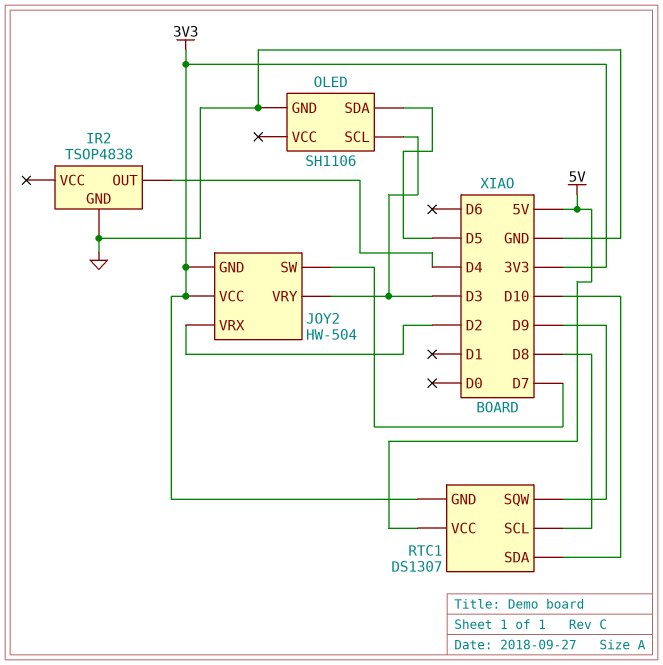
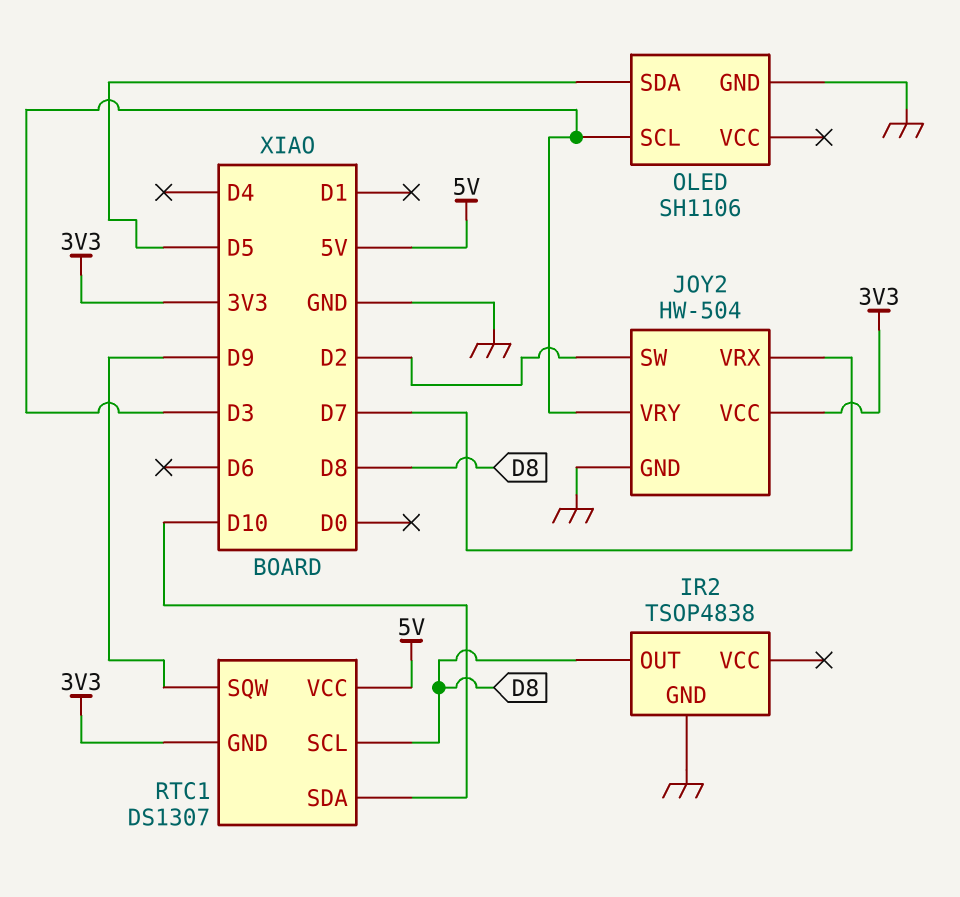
IR2 pin OUT: D4 -> D8
JOY2 pin GND: 3V3 -> GND
JOY2 pin SW: D7 -> D2
JOY2 pin VRX: D2 -> D7

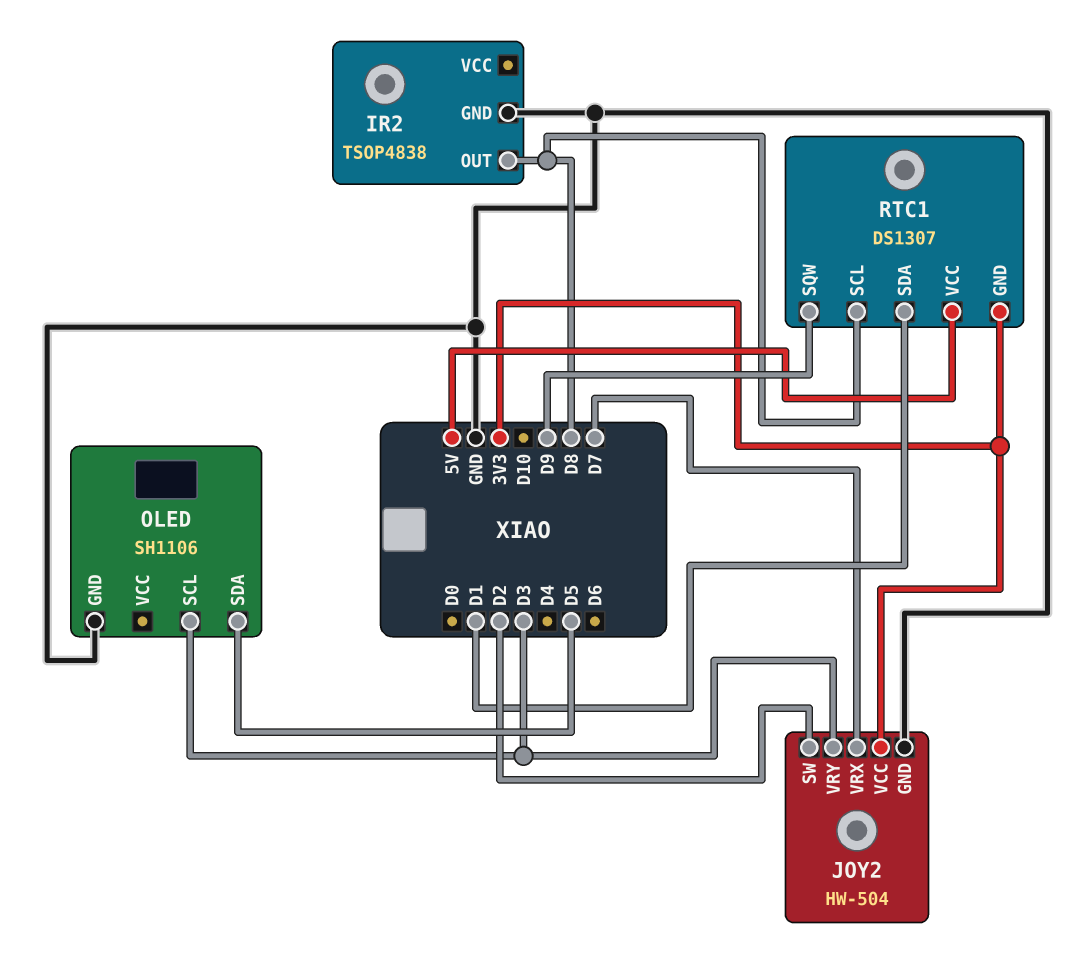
RTC1 pin SDA: D10 -> D1

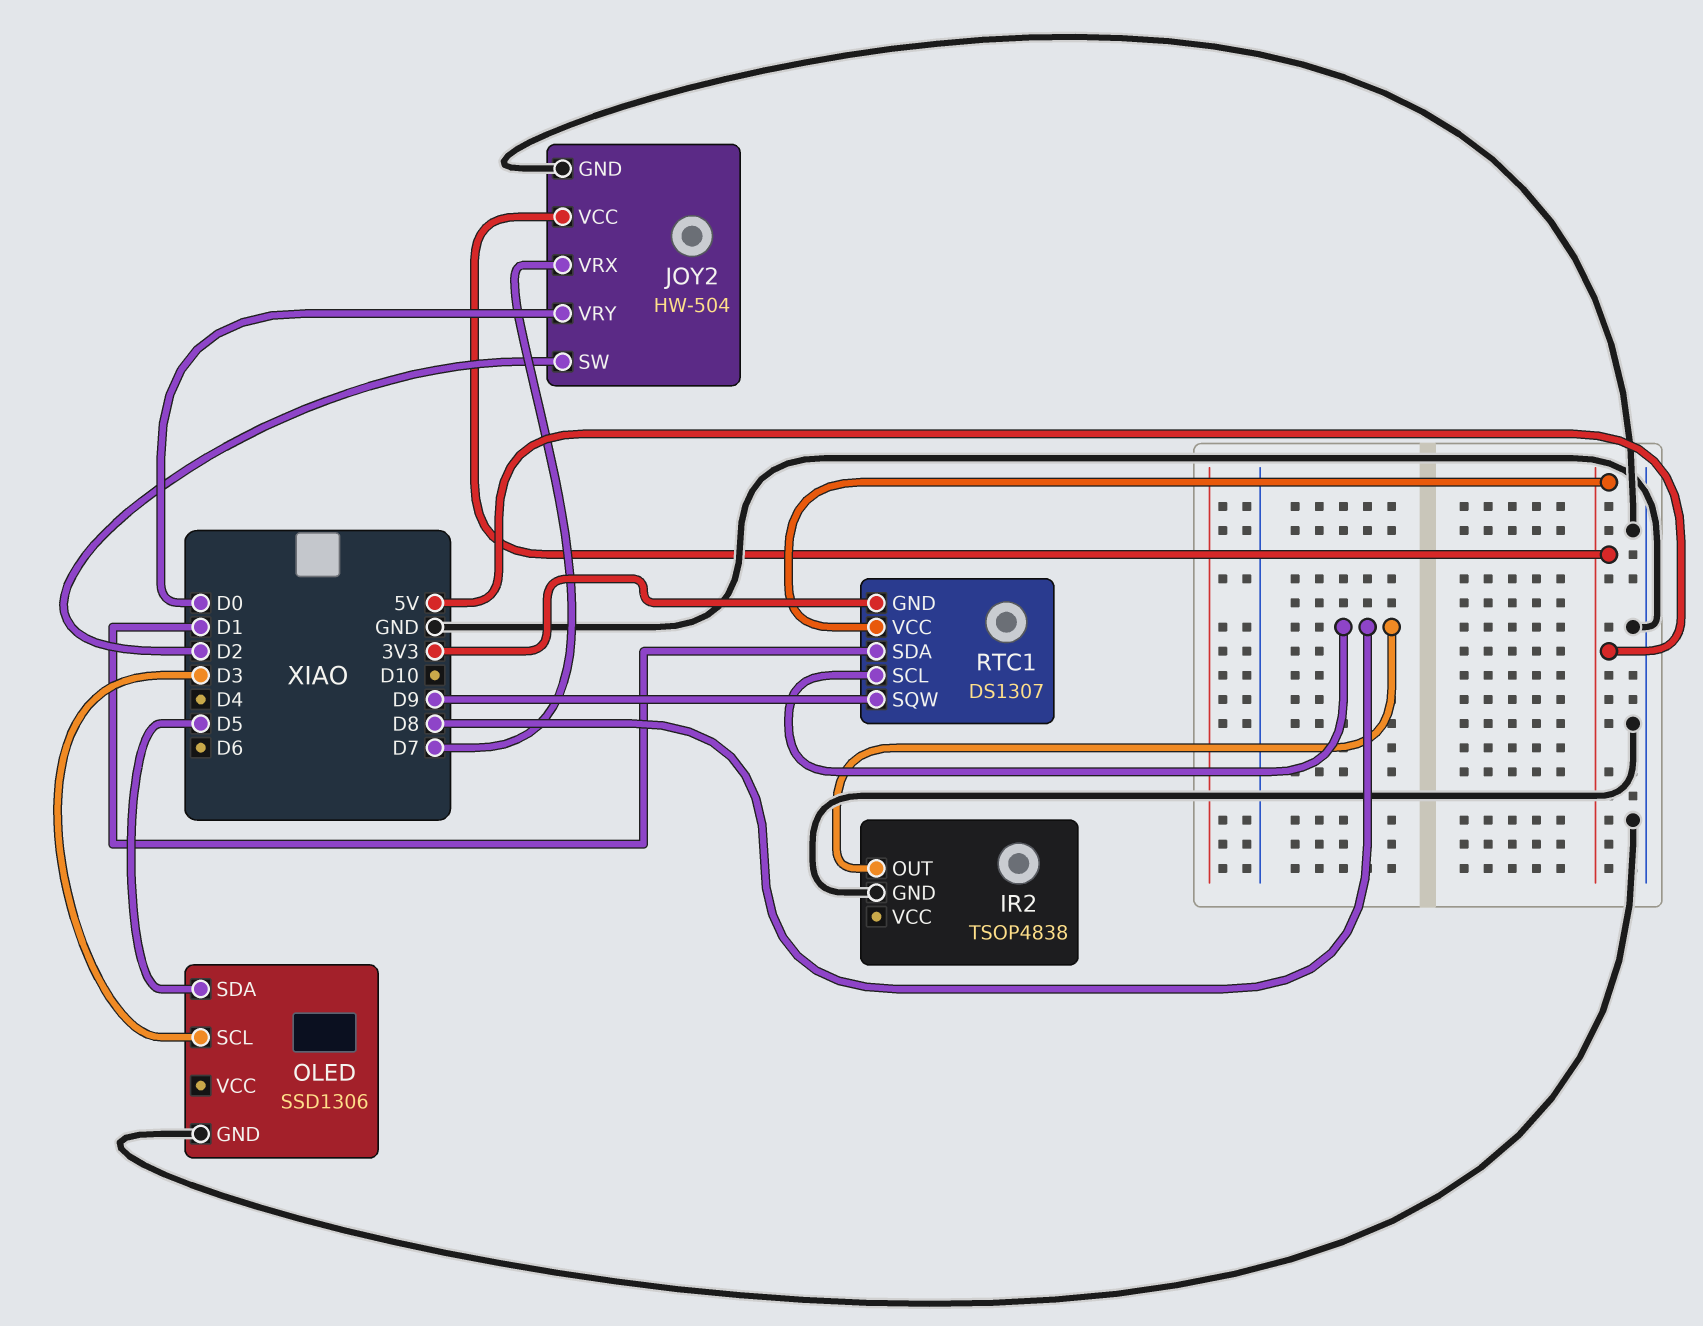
JOY2 pin VCC: 3V3 -> 5V
JOY2 pin VRY: D3 -> D0
OLED: SH1106 -> SSD1306

